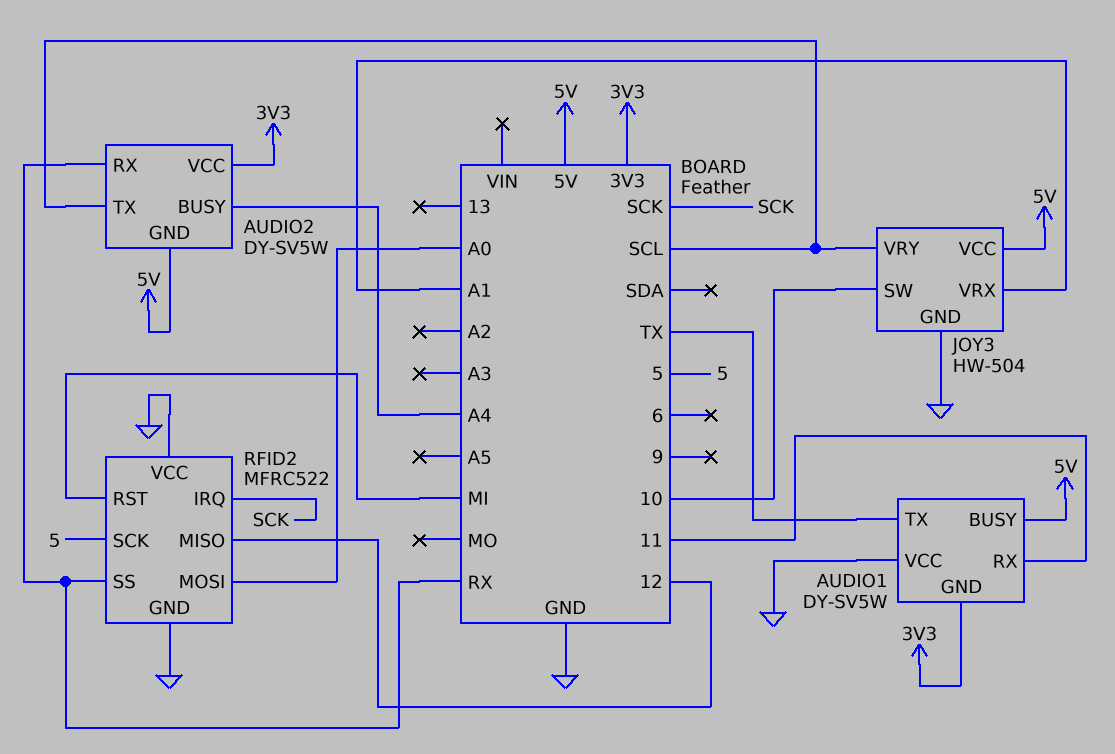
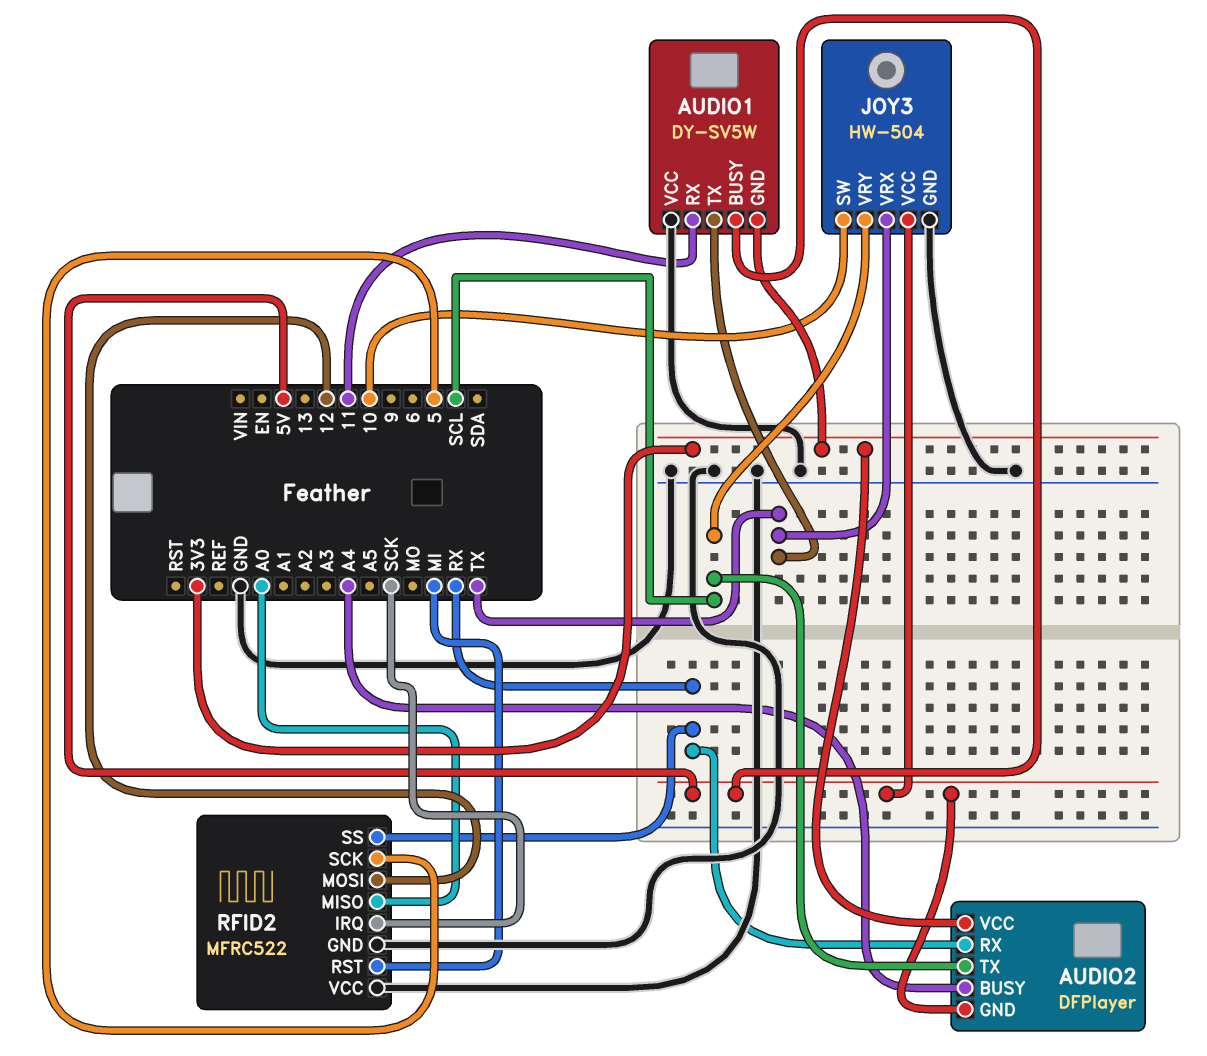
AUDIO2: DY-SV5W -> DFPlayer
JOY3 pin VRX: A1 -> TX
RFID2 pin MISO: 12 -> A0
RFID2 pin MOSI: A0 -> 12

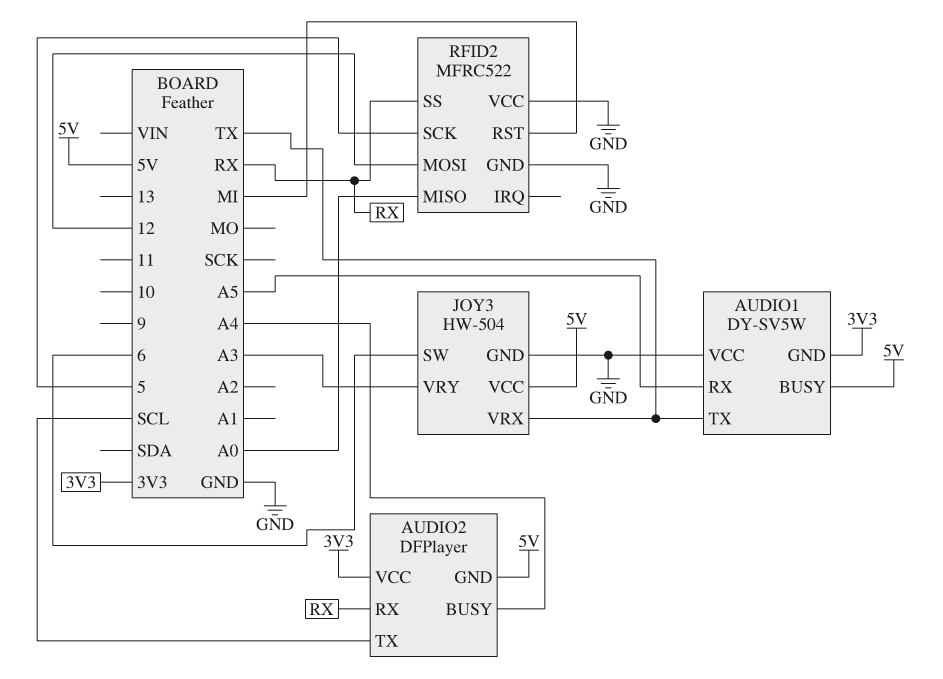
AUDIO1 pin RX: 11 -> A5
JOY3 pin SW: 10 -> 6
JOY3 pin VRY: SCL -> A3
RFID2 pin IRQ: SCK -> none

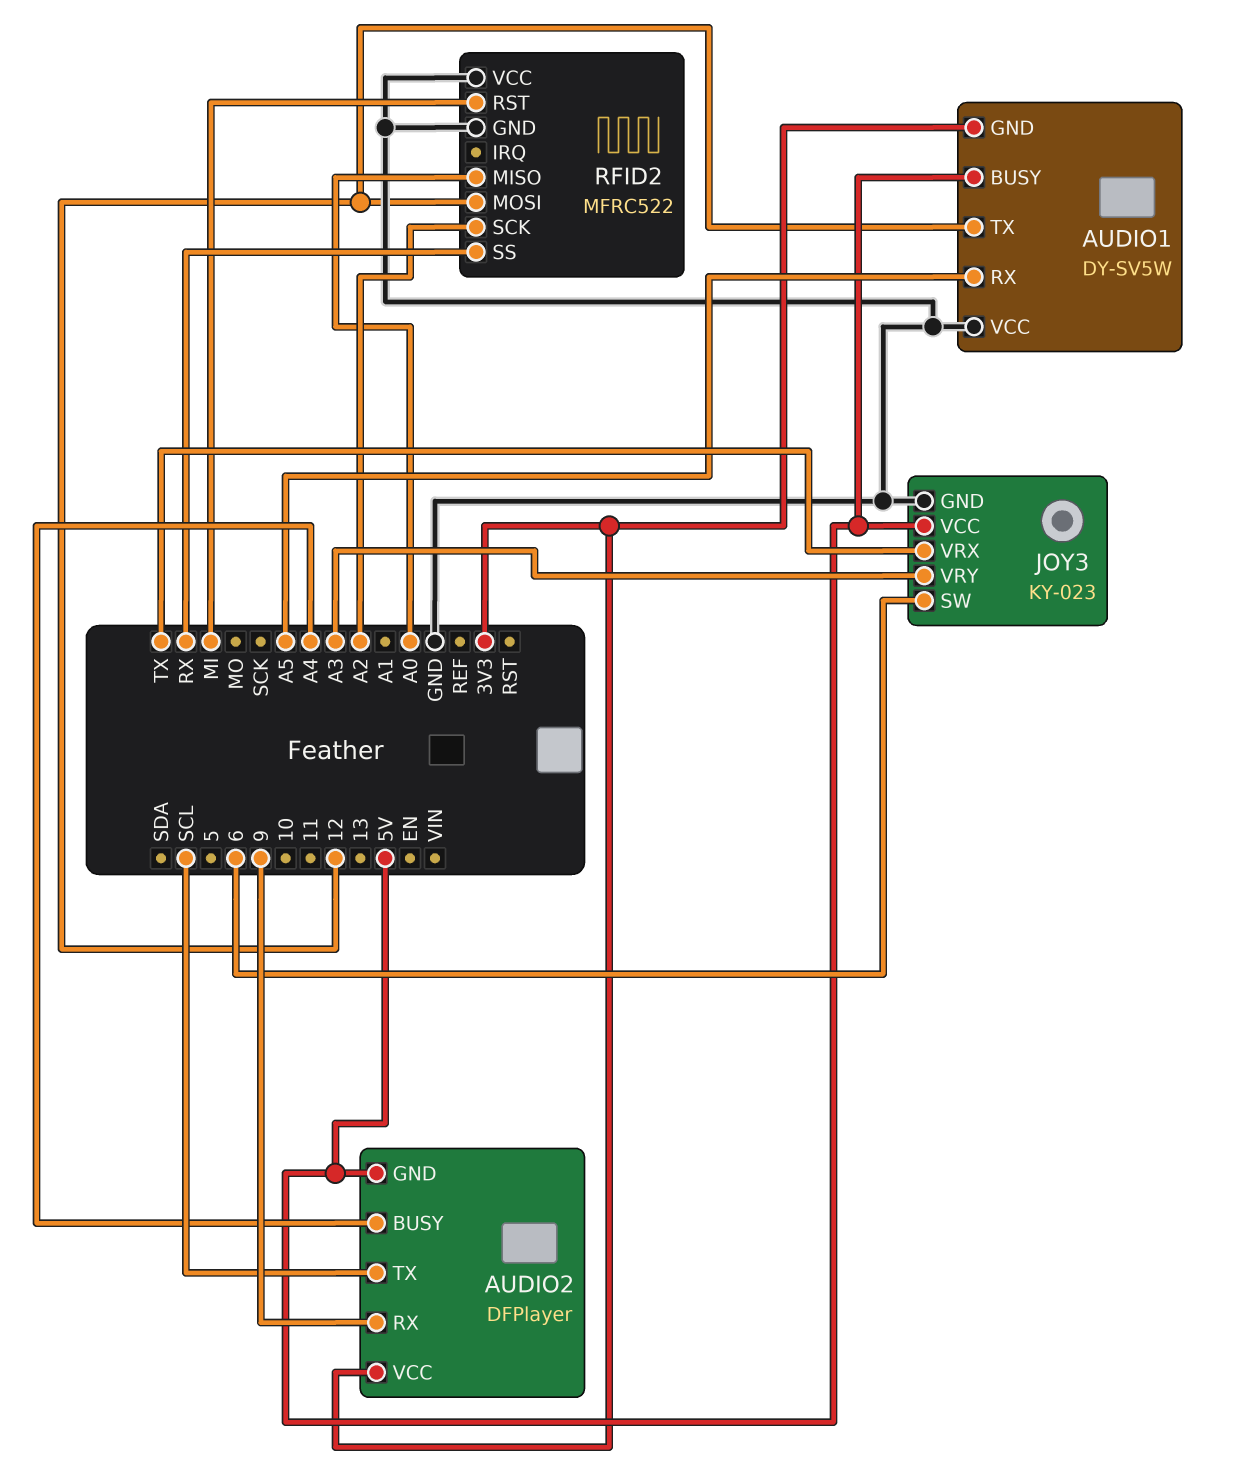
AUDIO1 pin TX: TX -> 12
AUDIO2 pin RX: RX -> 9
JOY3: HW-504 -> KY-023
RFID2 pin SCK: 5 -> A2

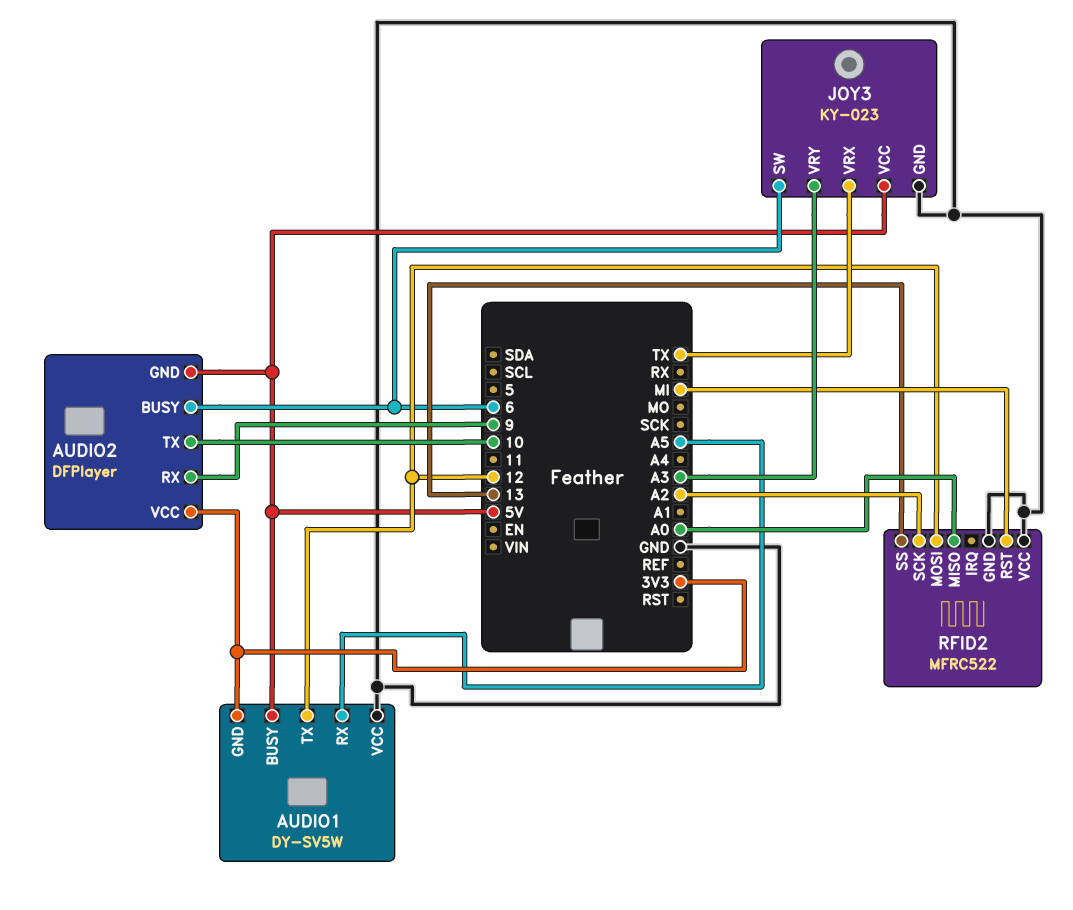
AUDIO2 pin BUSY: A4 -> 6
AUDIO2 pin TX: SCL -> 10
RFID2 pin SS: RX -> 13

